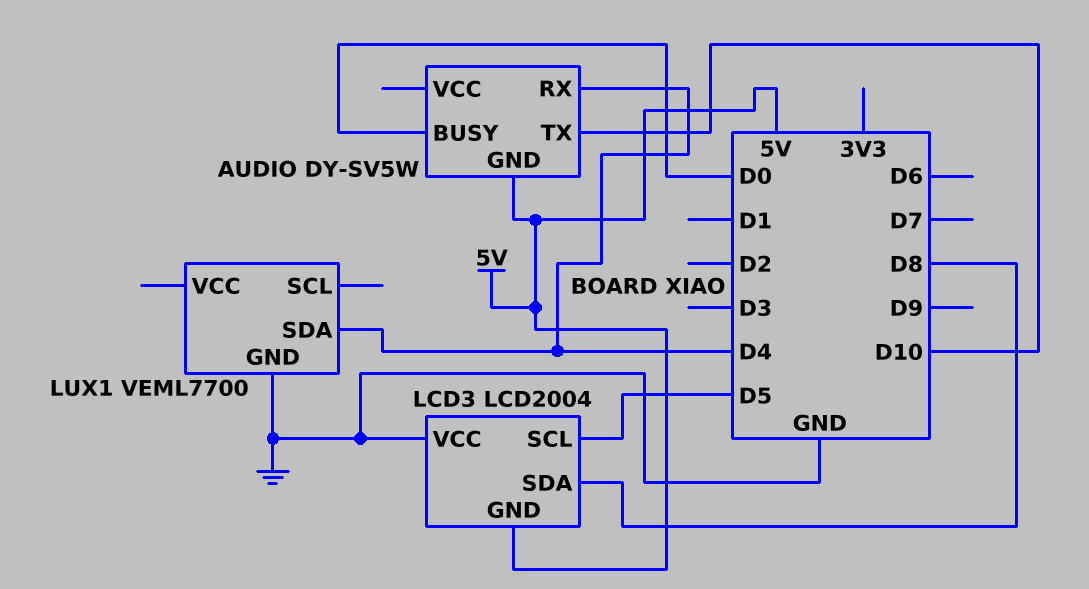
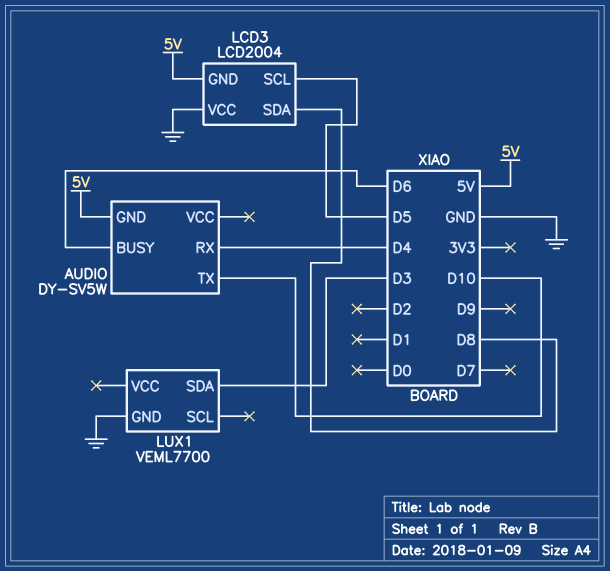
AUDIO pin BUSY: D0 -> D6
LUX1 pin SDA: D4 -> D3

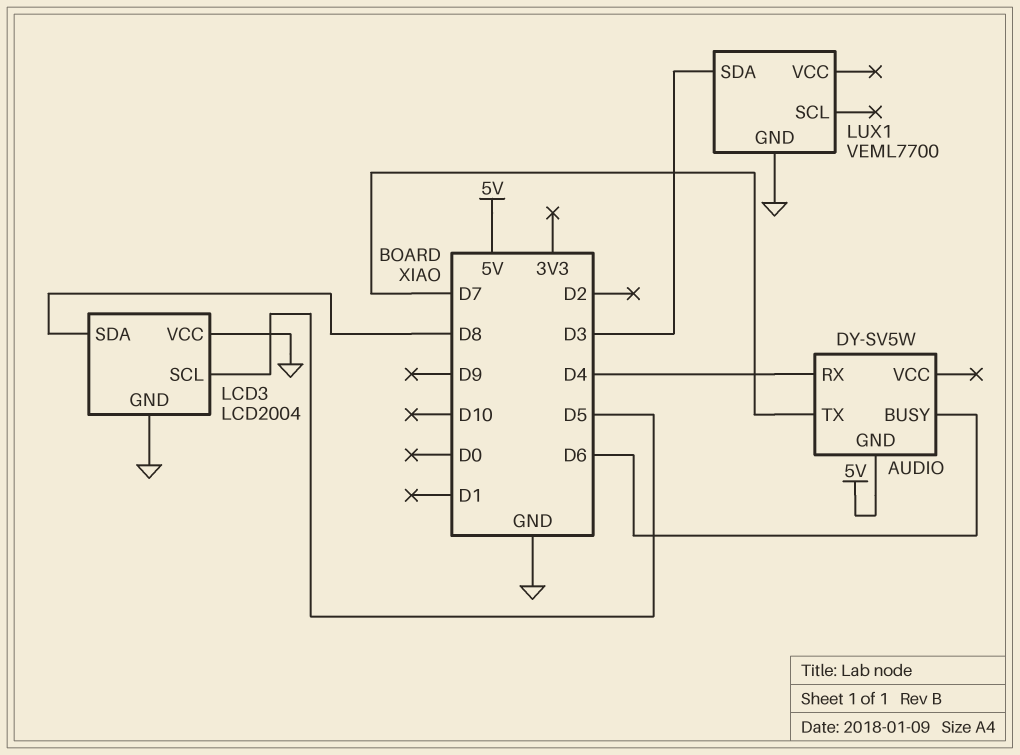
AUDIO pin TX: D10 -> D7
LCD3 pin GND: 5V -> GND

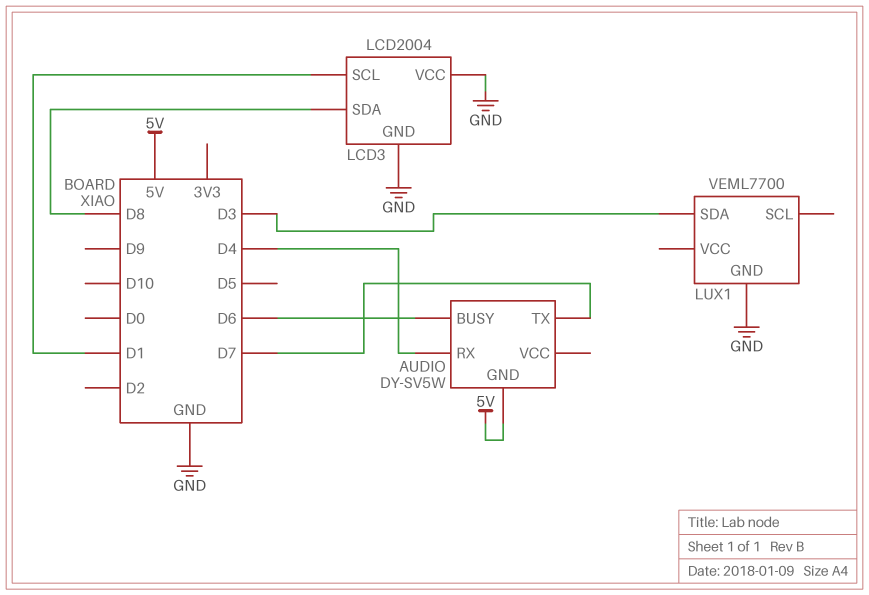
LCD3 pin SCL: D5 -> D1

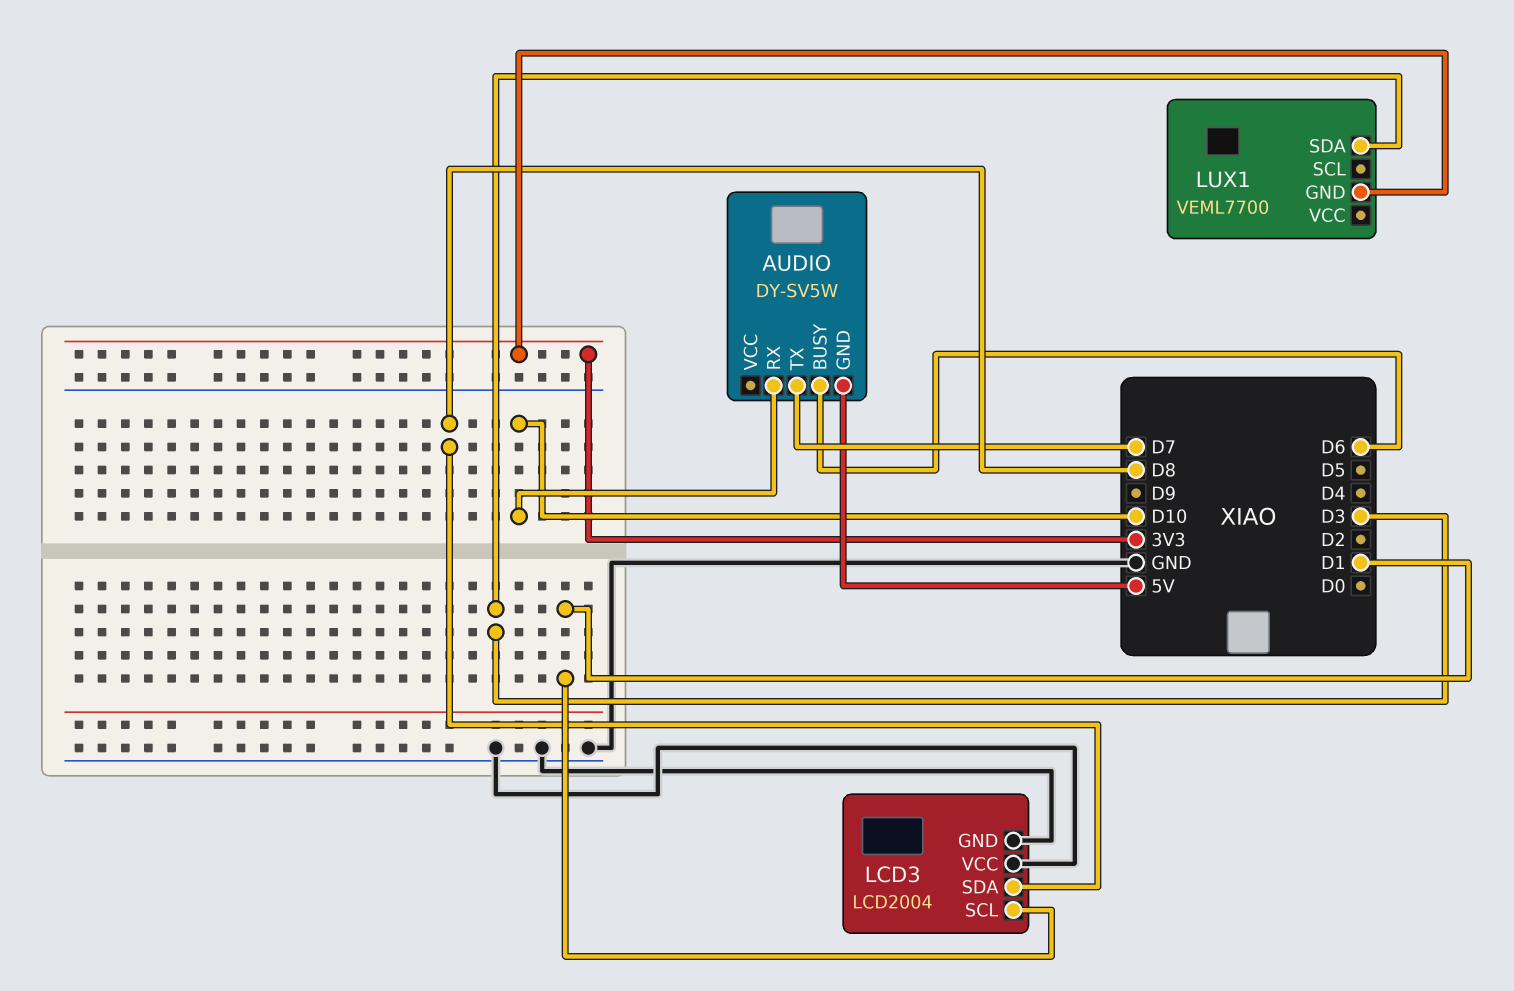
AUDIO pin RX: D4 -> D10
LUX1 pin GND: GND -> 3V3

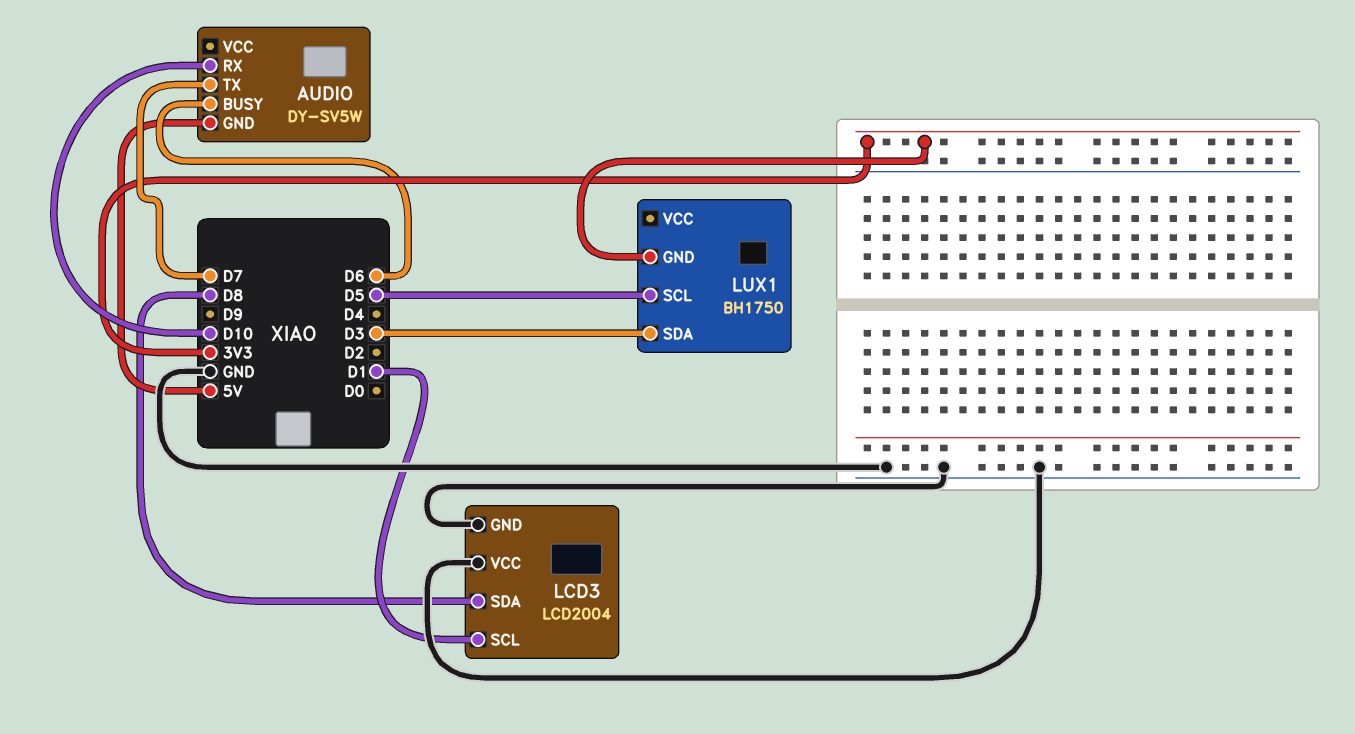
LUX1: VEML7700 -> BH1750
LUX1 pin SCL: none -> D5

